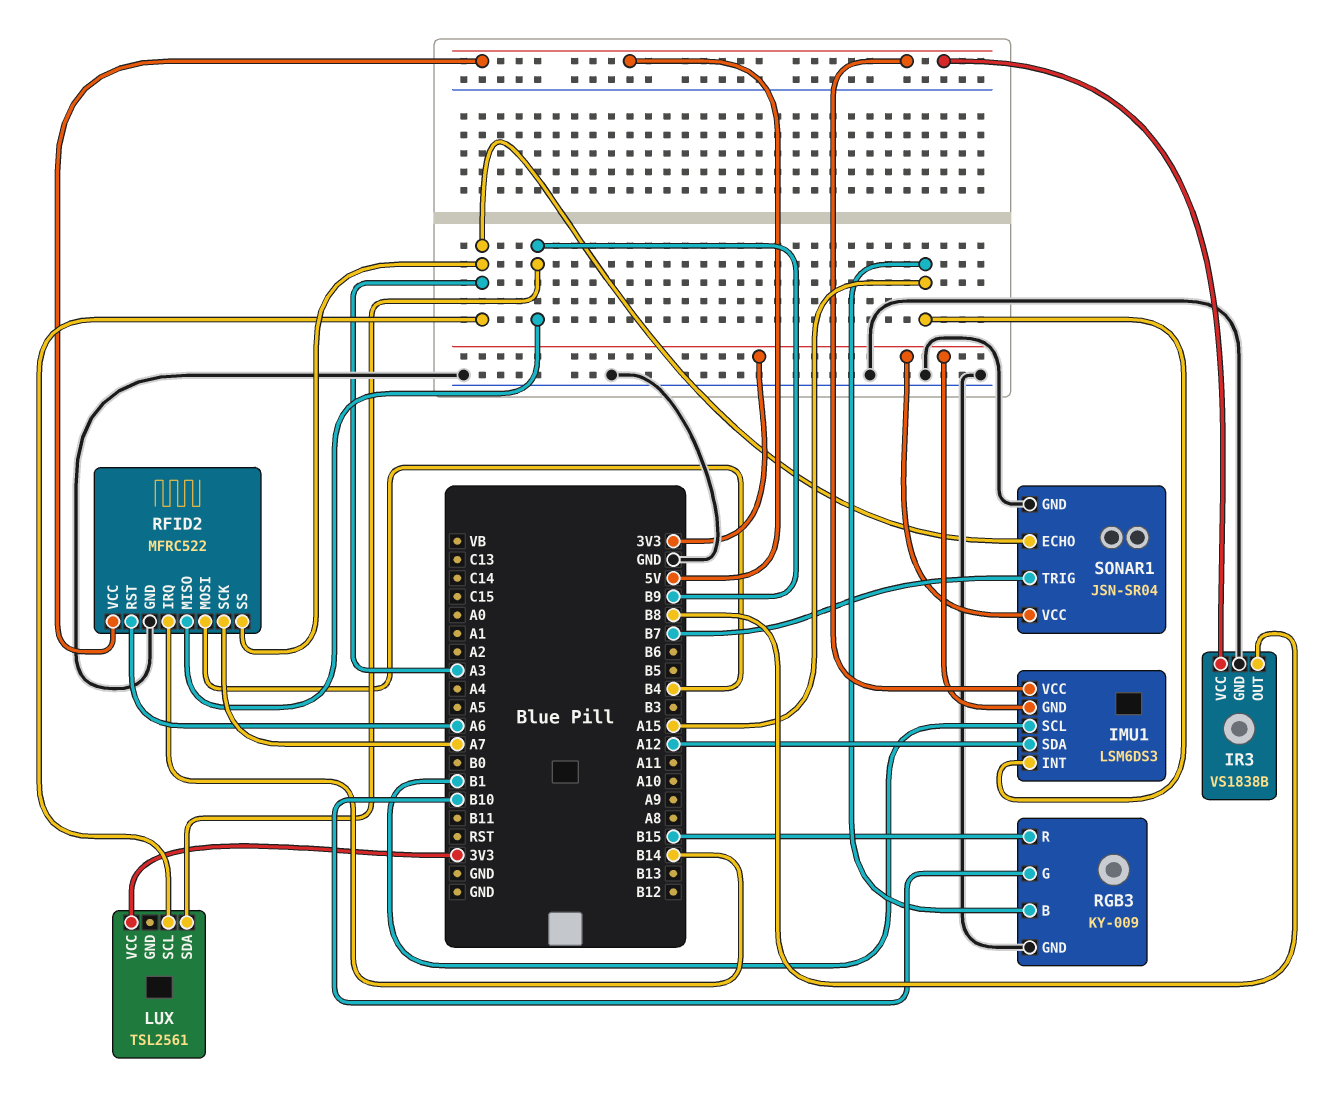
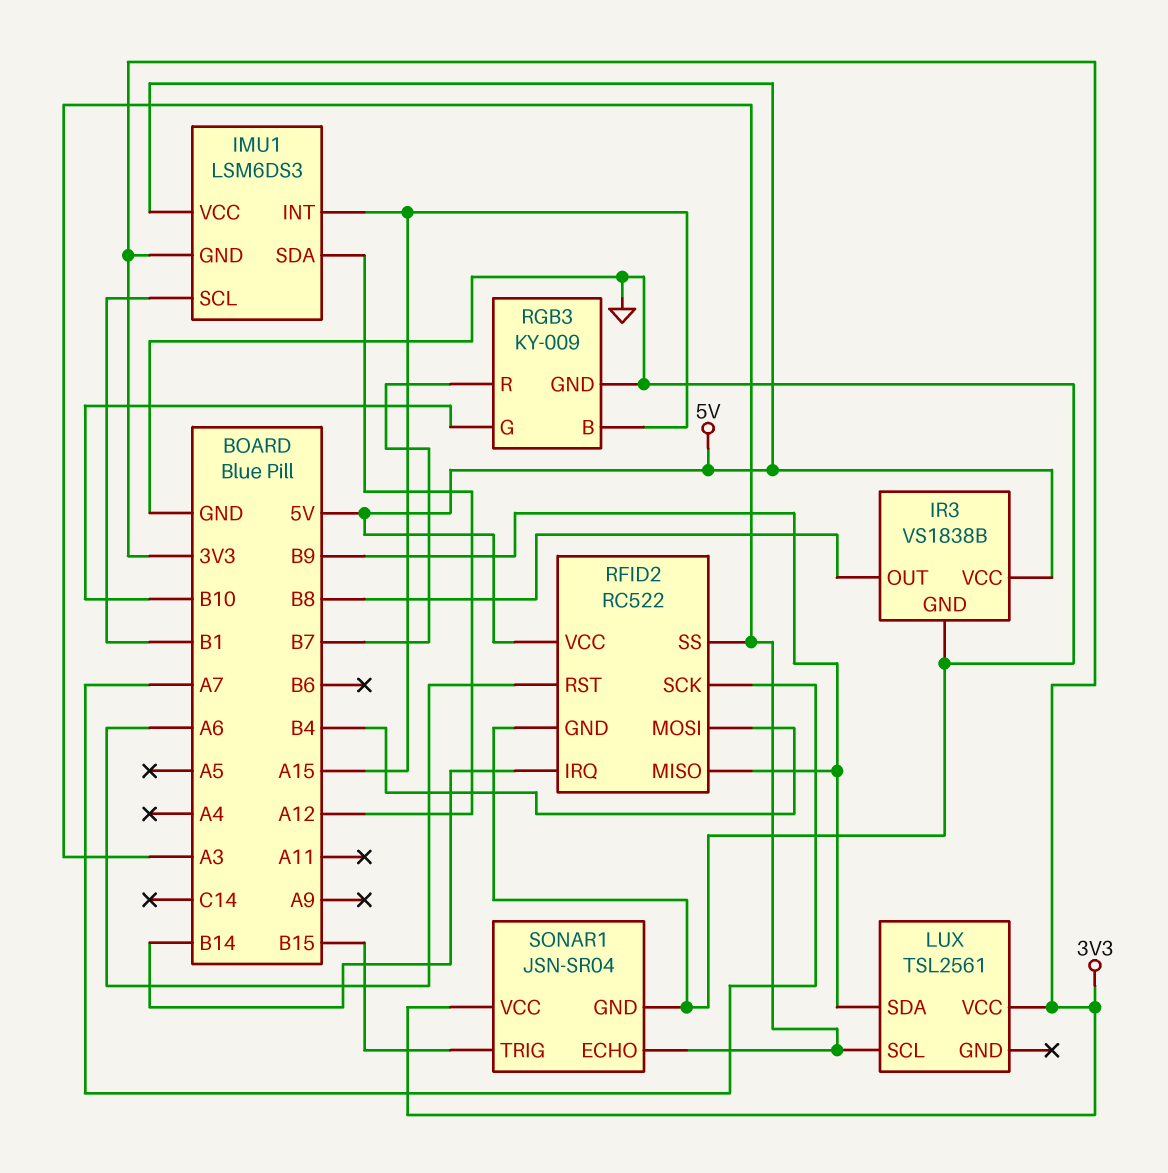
RFID2: MFRC522 -> RC522
RGB3 pin R: B15 -> B7
SONAR1 pin TRIG: B7 -> B15

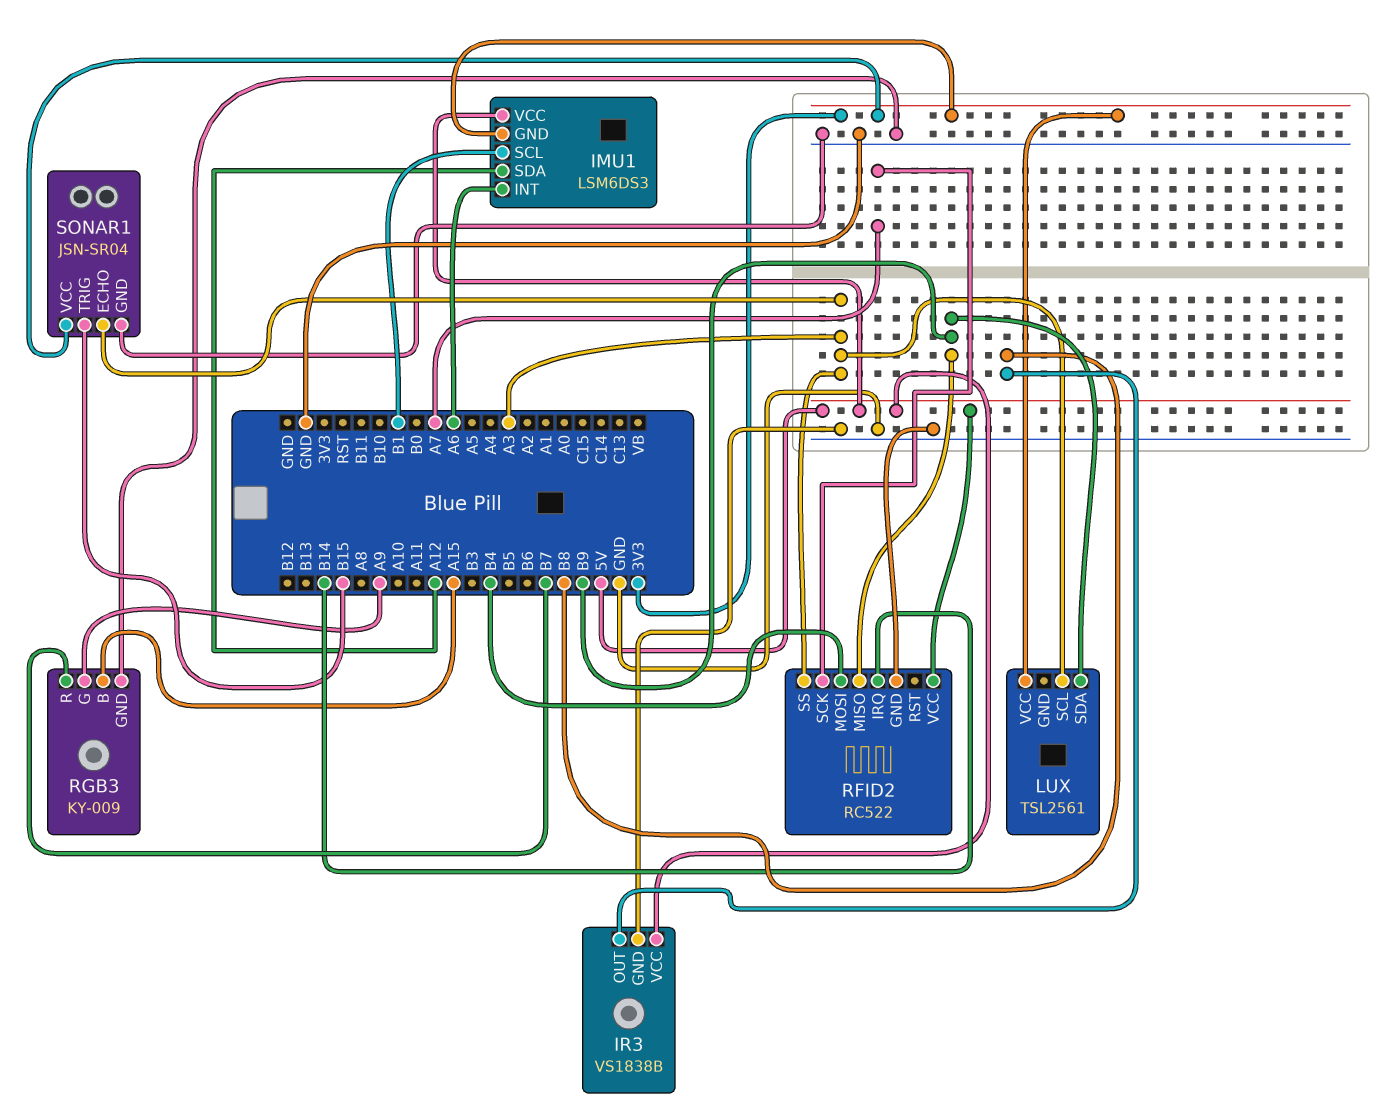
IMU1 pin INT: A15 -> A6
RFID2 pin RST: A6 -> none
RGB3 pin G: B10 -> A9

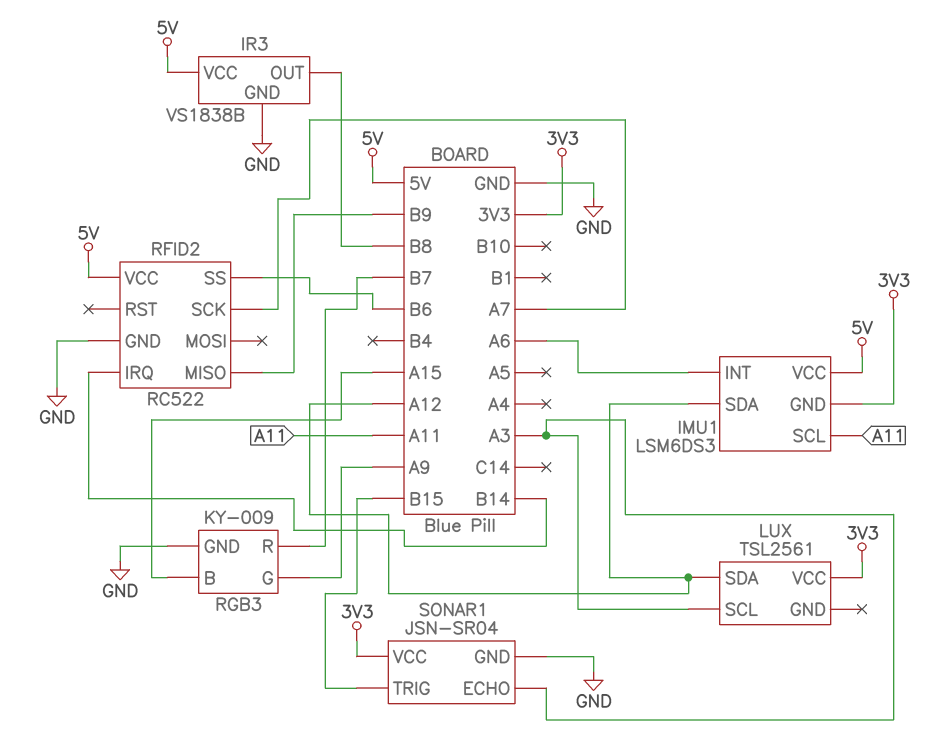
IMU1 pin SCL: B1 -> A11
LUX pin SDA: B9 -> A12
RFID2 pin MOSI: B4 -> none
RFID2 pin SS: A3 -> B6

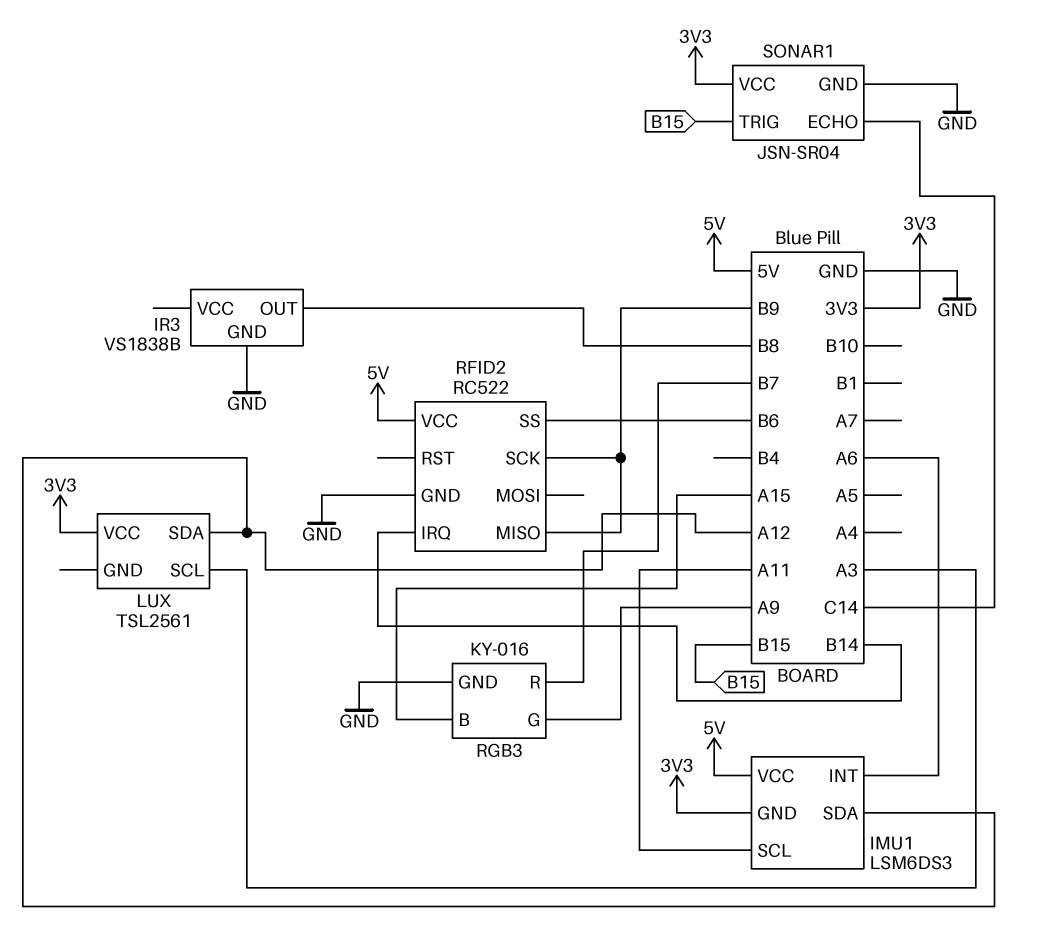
IR3 pin VCC: 5V -> none
RFID2 pin SCK: A7 -> B9
RGB3: KY-009 -> KY-016
SONAR1 pin ECHO: A3 -> C14

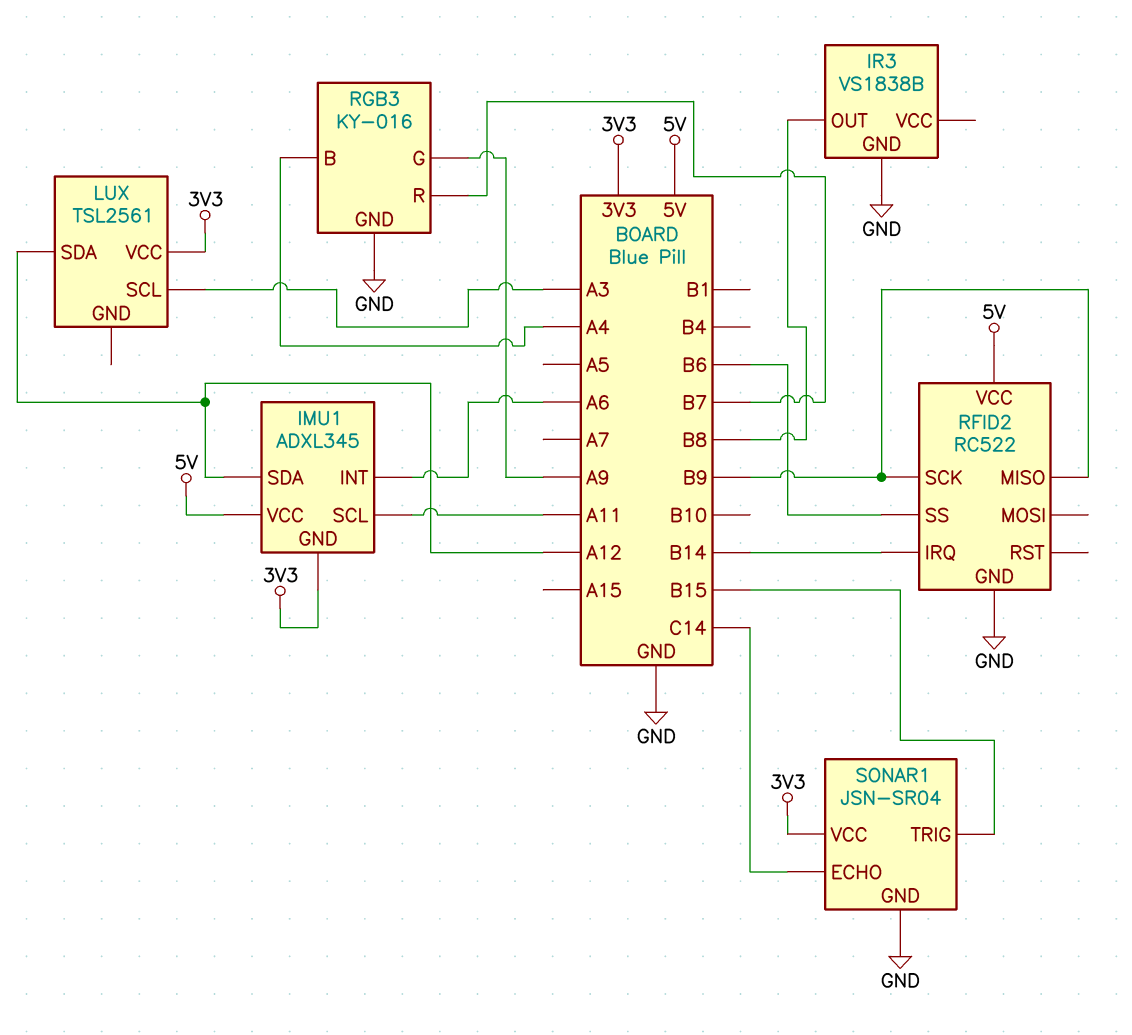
IMU1: LSM6DS3 -> ADXL345
RGB3 pin B: A15 -> A4

